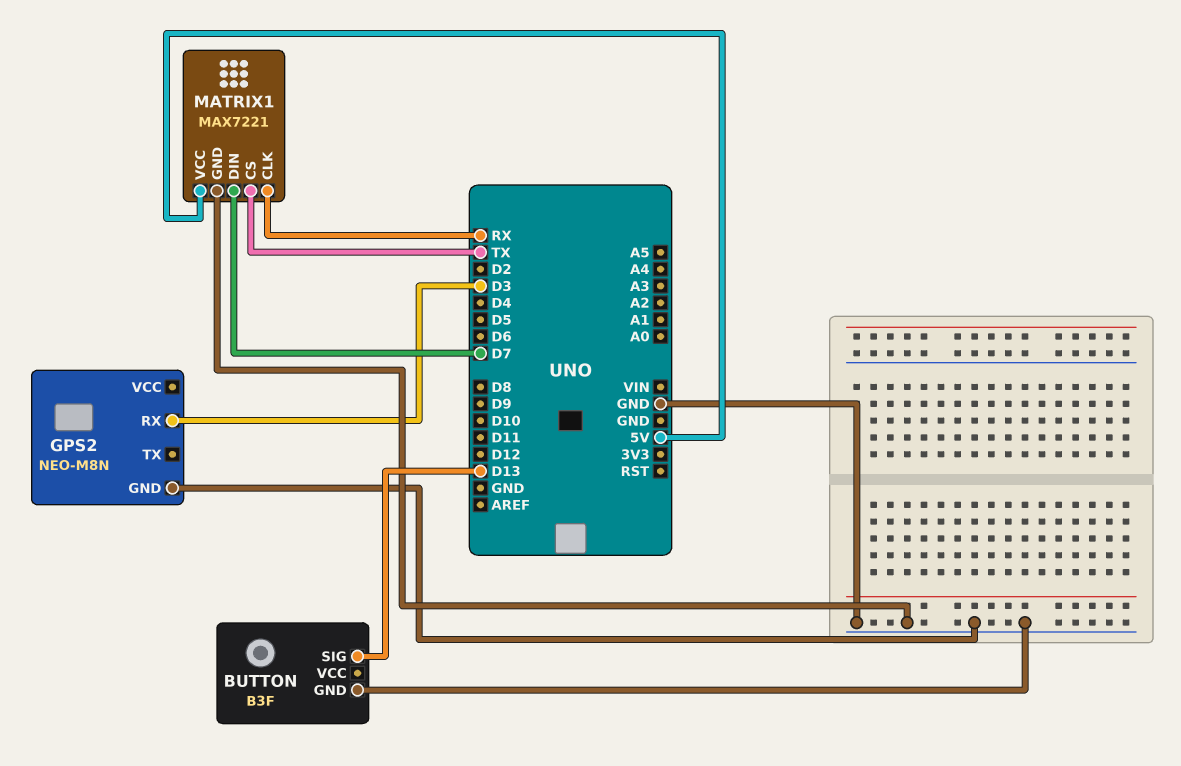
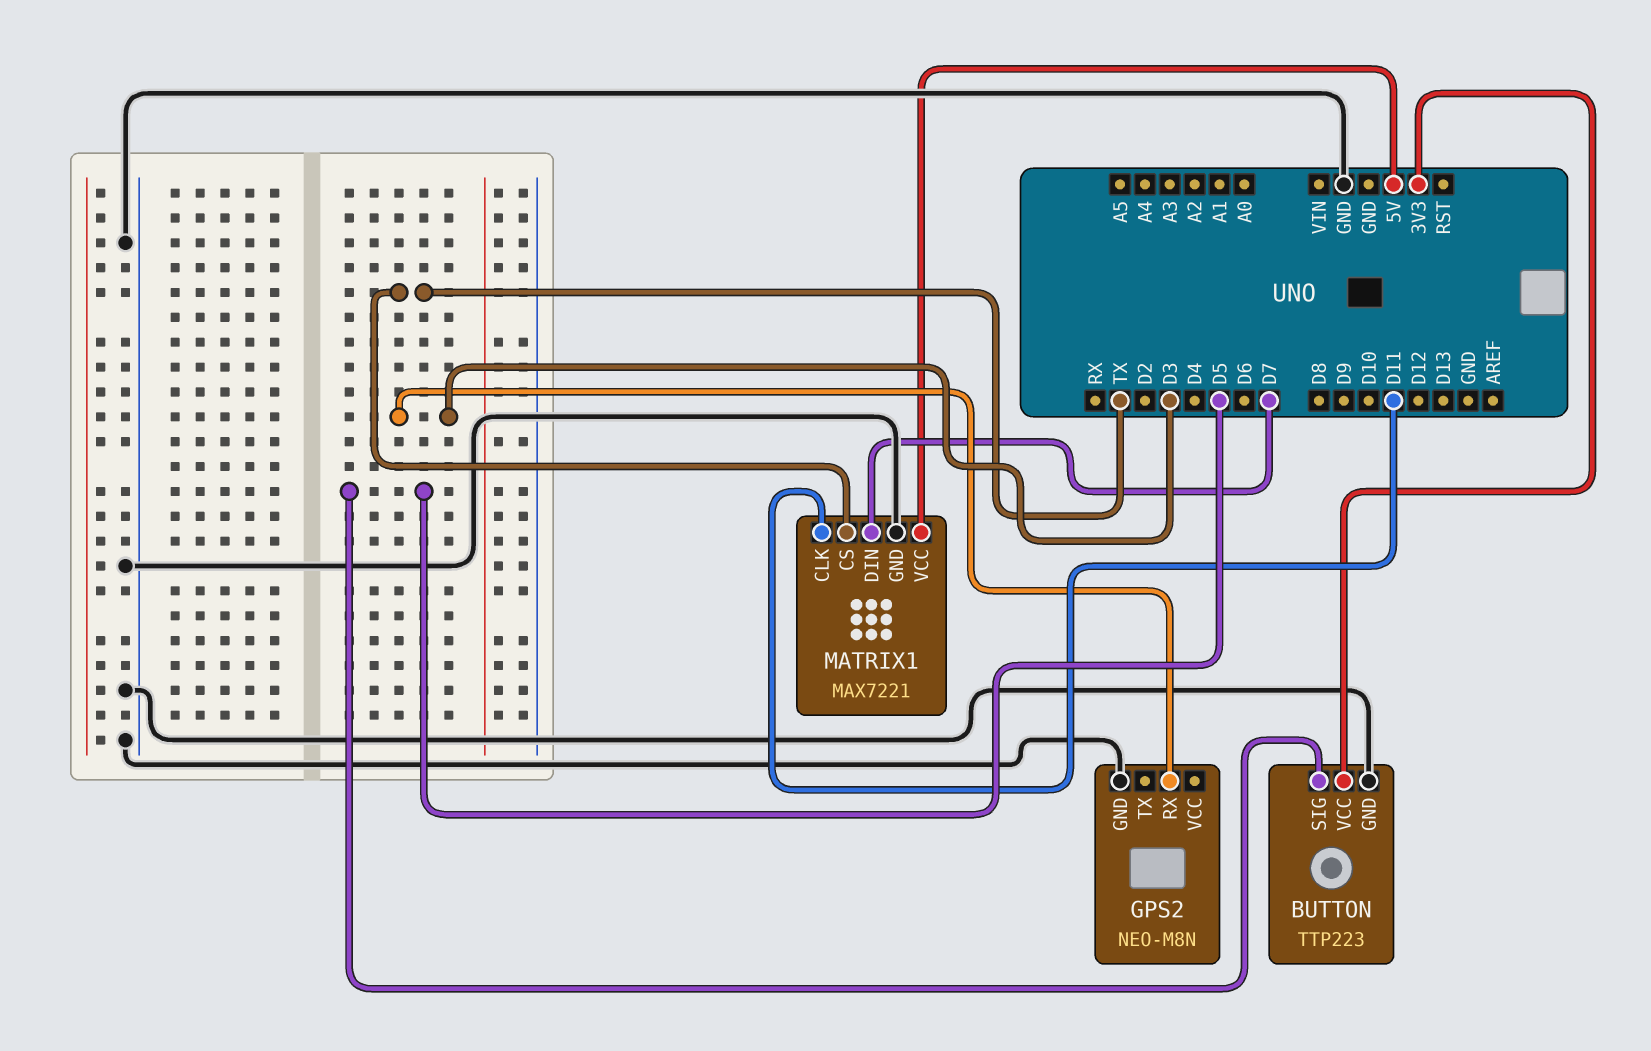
BUTTON: B3F -> TTP223
BUTTON pin SIG: D13 -> D5
BUTTON pin VCC: none -> 3V3
MATRIX1 pin CLK: RX -> D11

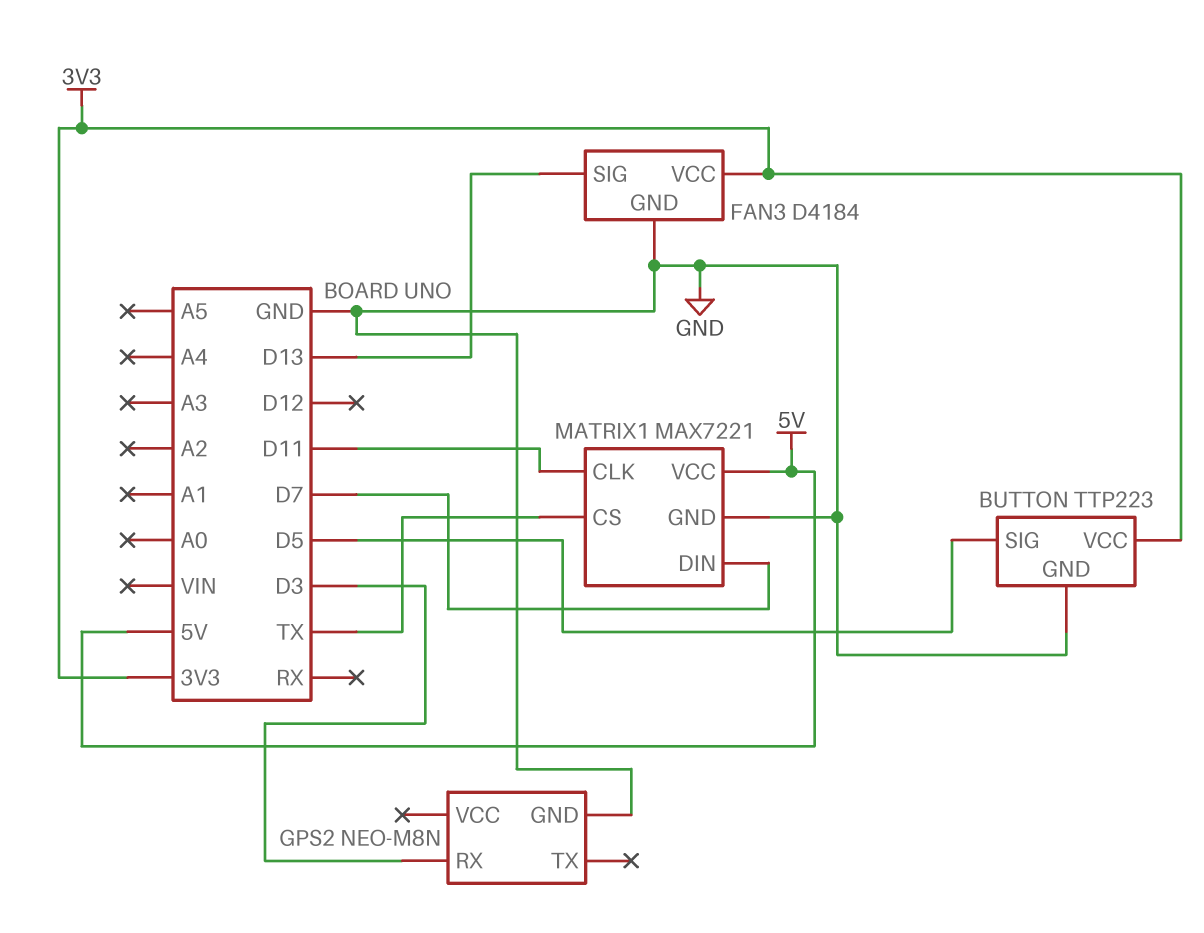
FAN3: none -> D4184
FAN3 pin GND: none -> GND
FAN3 pin SIG: none -> D13
FAN3 pin VCC: none -> 3V3

